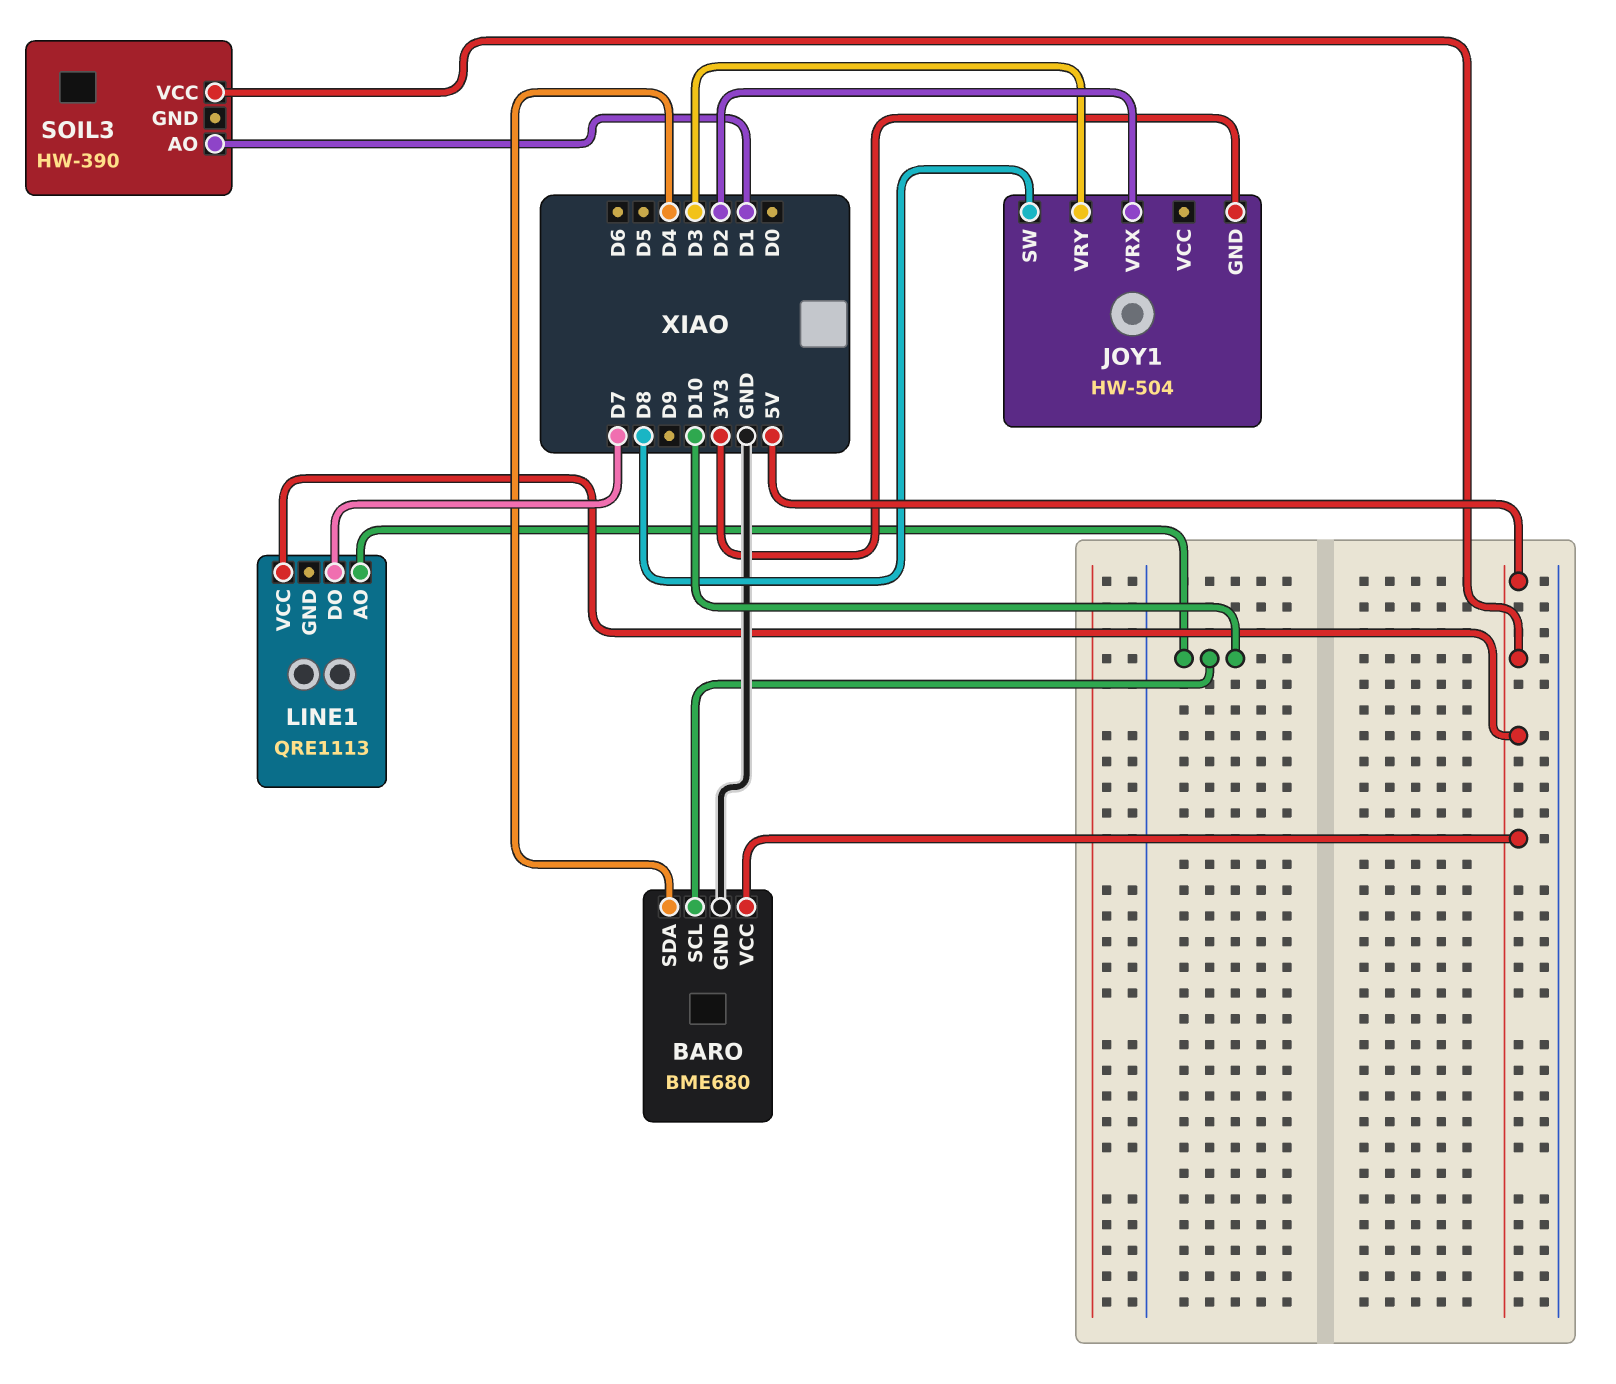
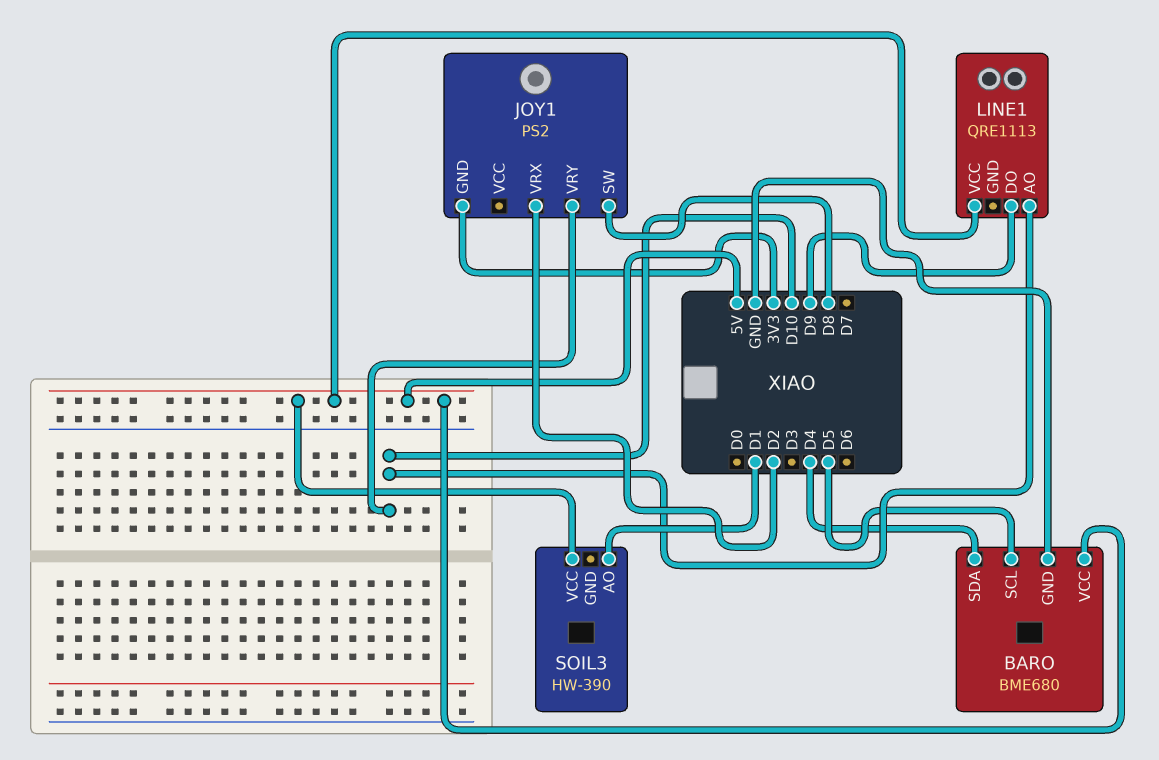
BARO pin SCL: D10 -> D5
JOY1: HW-504 -> PS2
JOY1 pin VRY: D3 -> D10
LINE1 pin DO: D7 -> D9

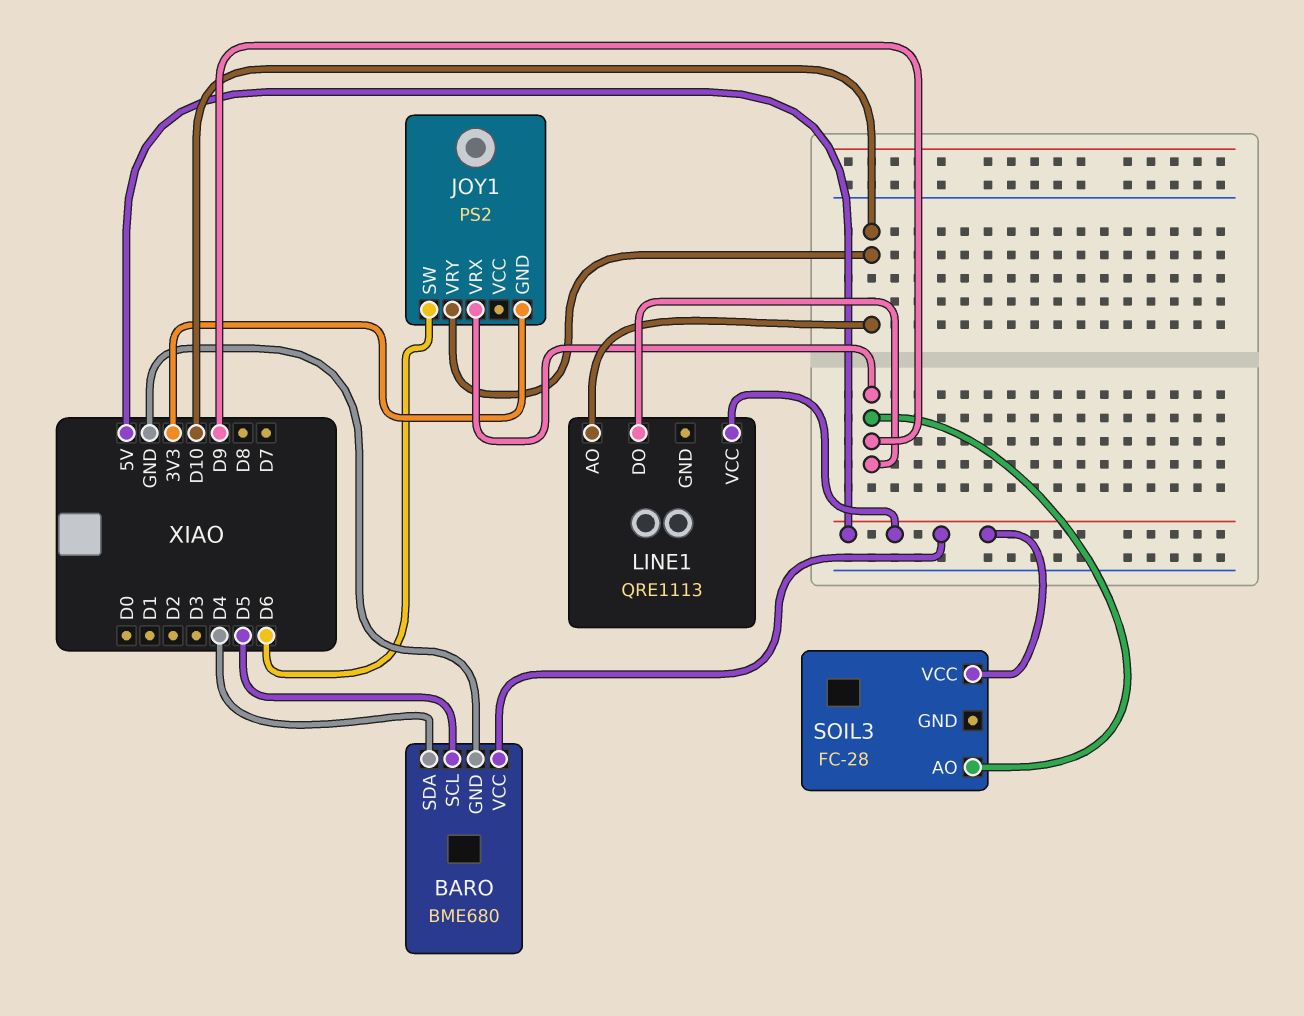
JOY1 pin SW: D8 -> D6
JOY1 pin VRX: D2 -> D9
SOIL3: HW-390 -> FC-28
SOIL3 pin AO: D1 -> D9

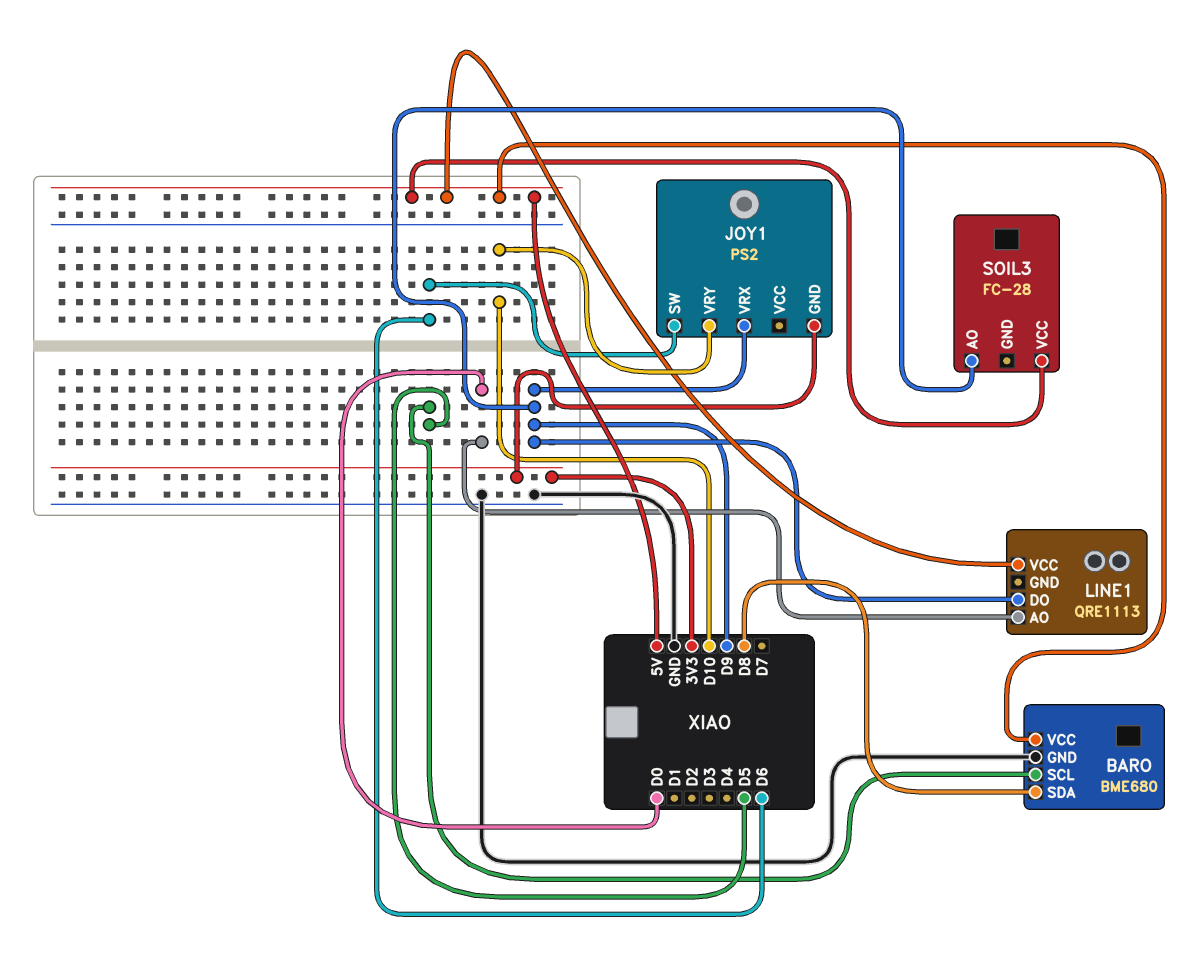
BARO pin SDA: D4 -> D8
LINE1 pin AO: D10 -> D0

